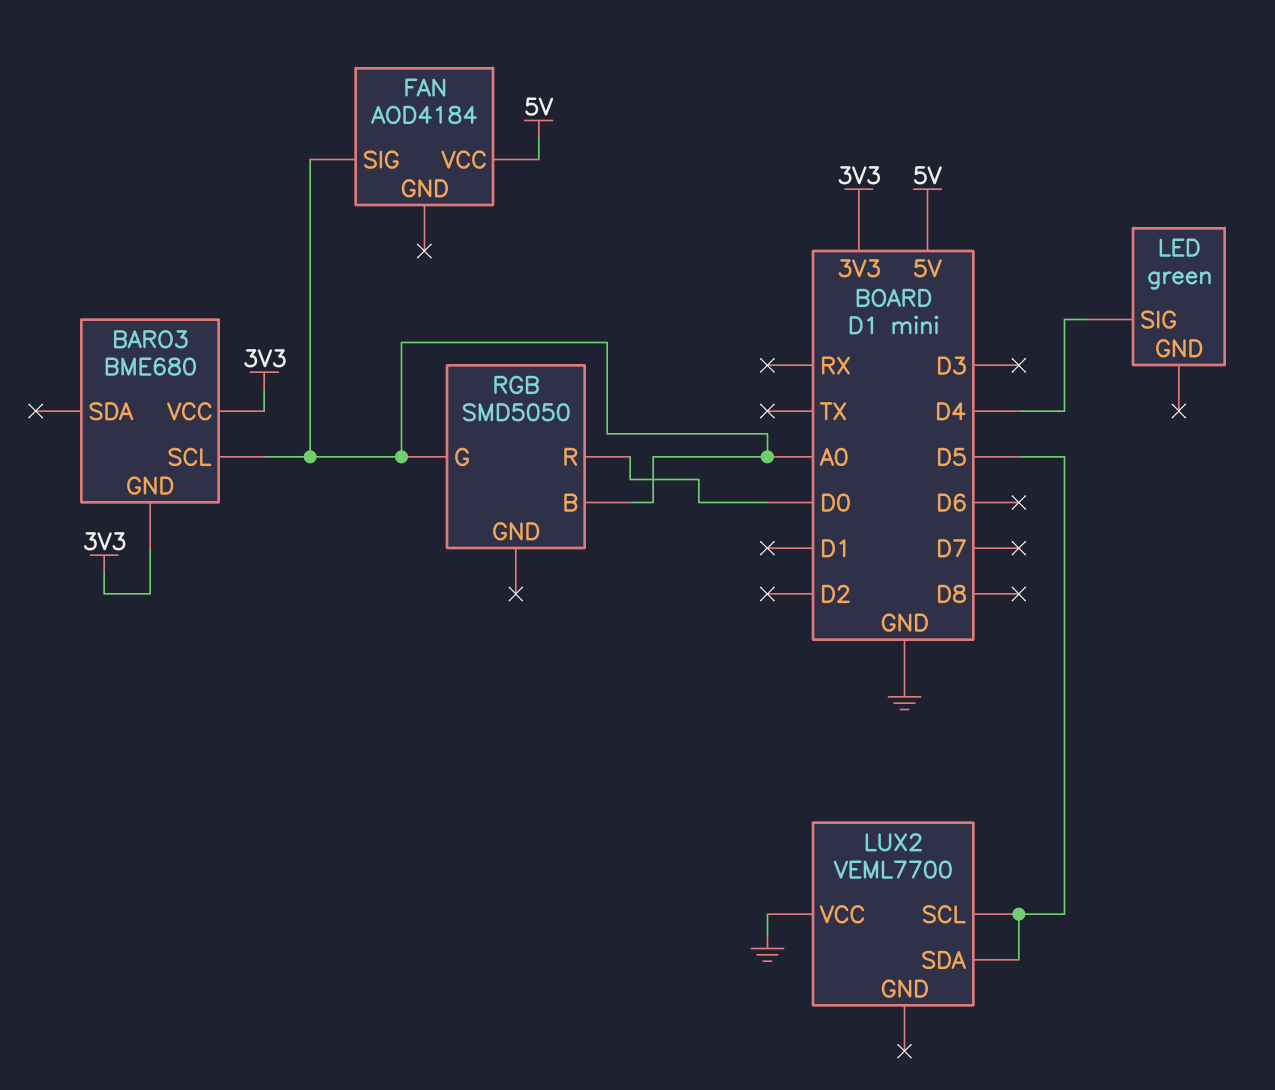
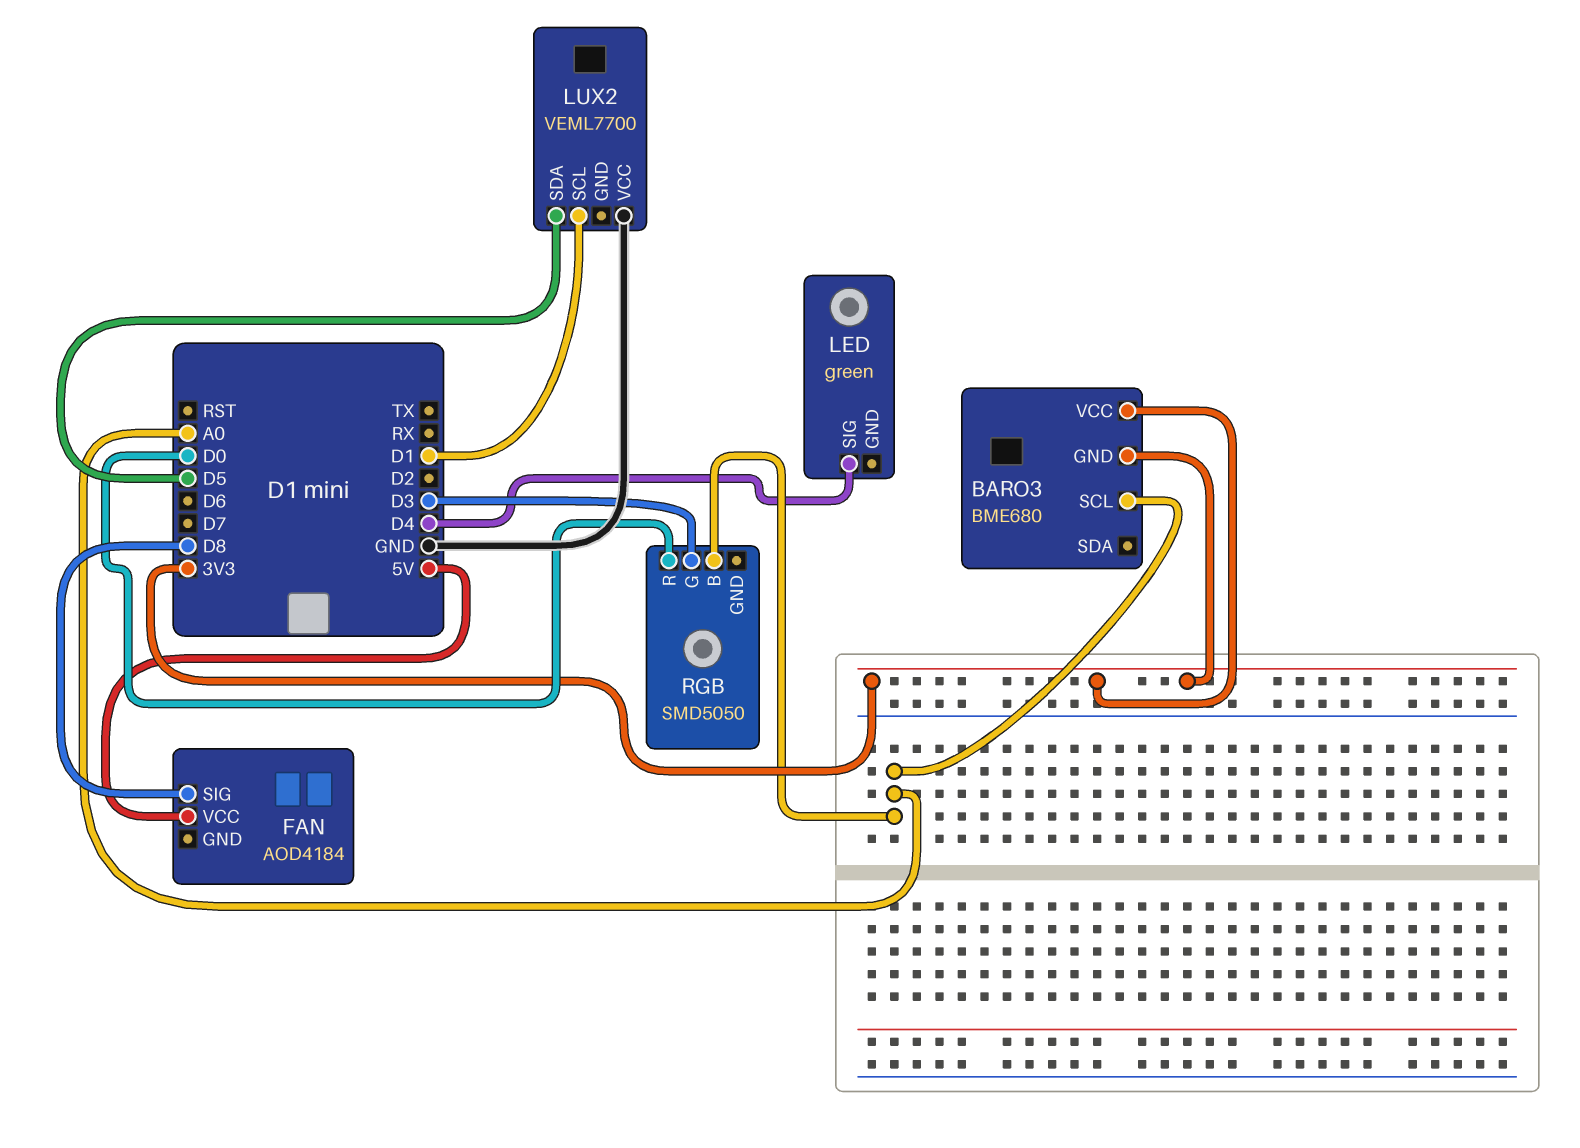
FAN pin SIG: A0 -> D8
LUX2 pin SCL: D5 -> D1
RGB pin G: A0 -> D3

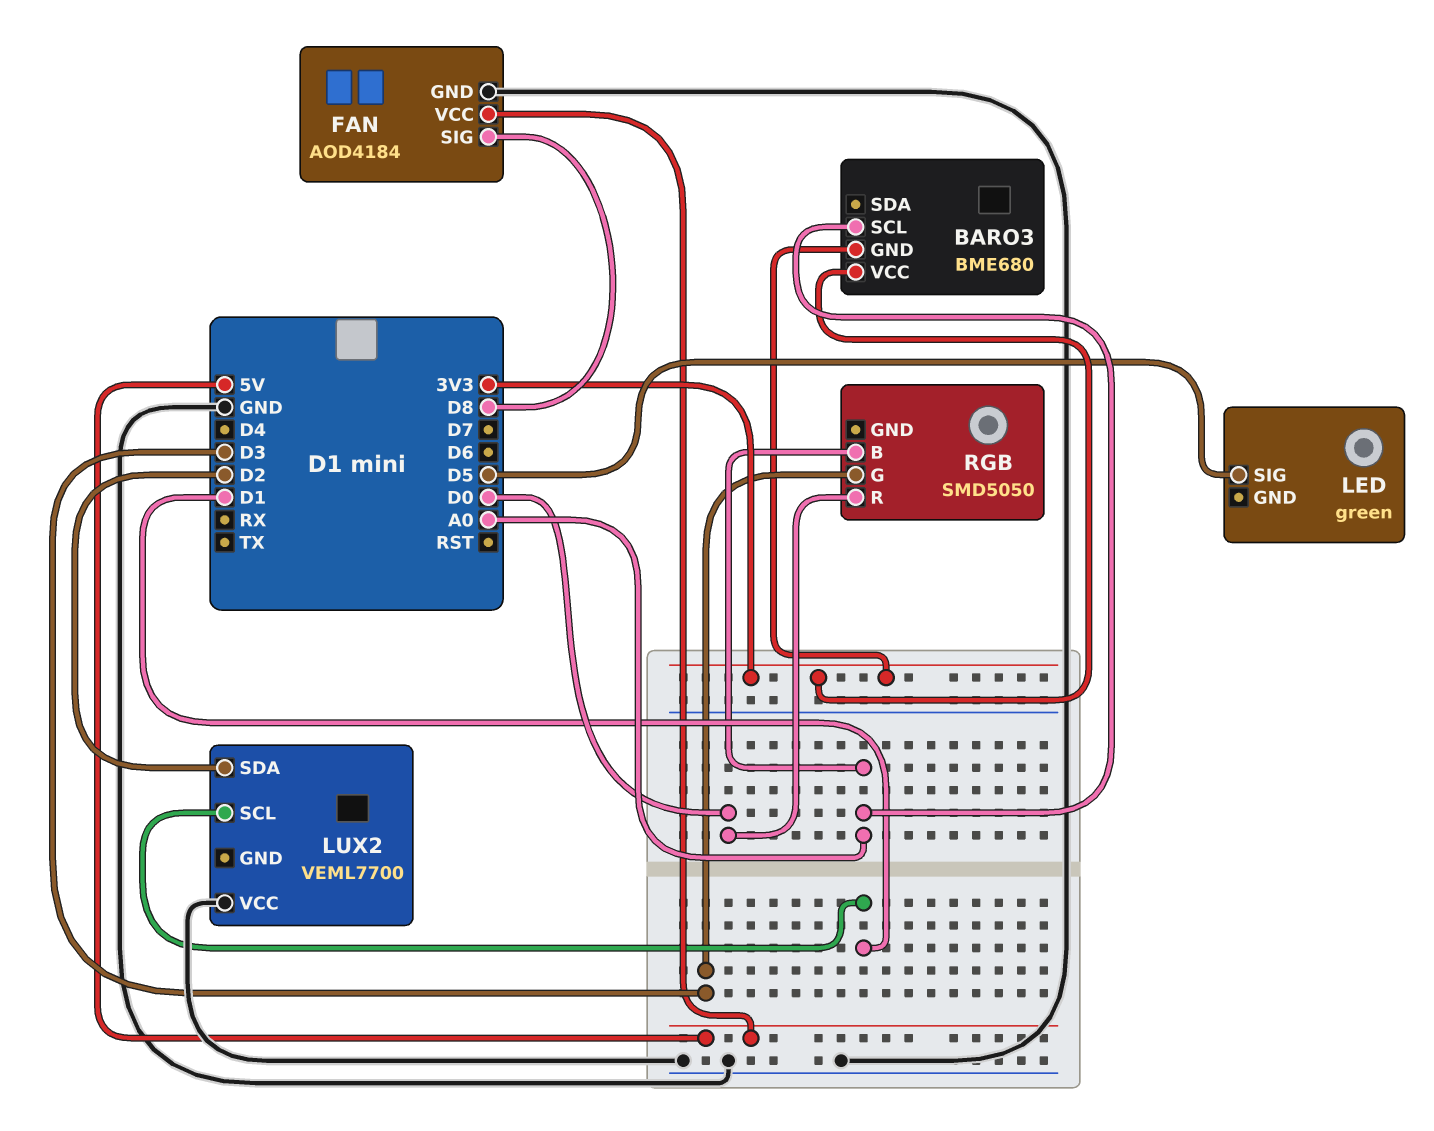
FAN pin GND: none -> GND
LED pin SIG: D4 -> D5
LUX2 pin SDA: D5 -> D2

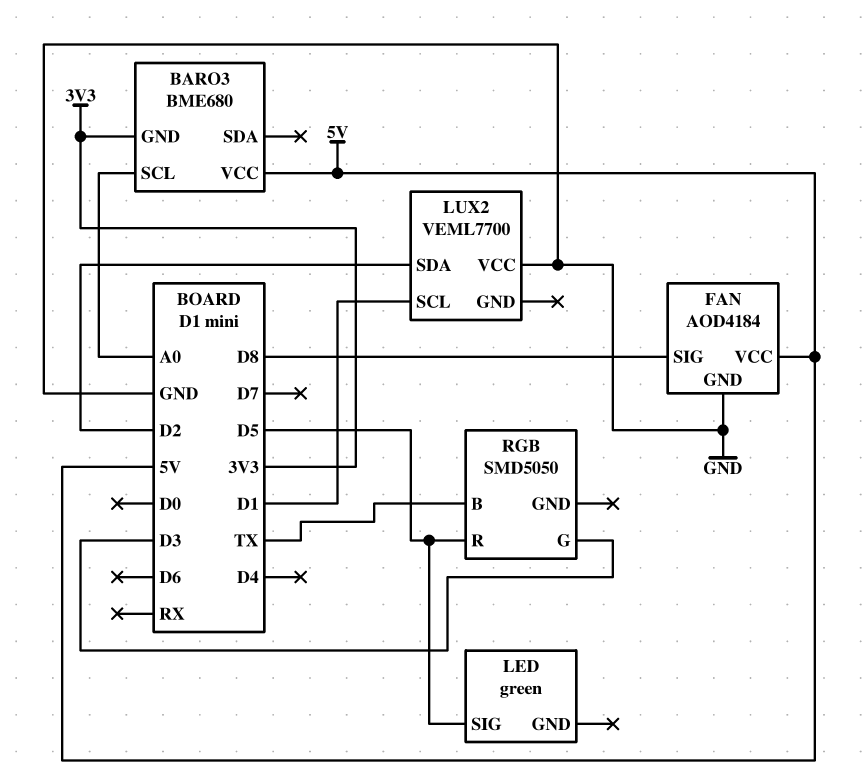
BARO3 pin VCC: 3V3 -> 5V
RGB pin B: A0 -> TX
RGB pin R: D0 -> D5

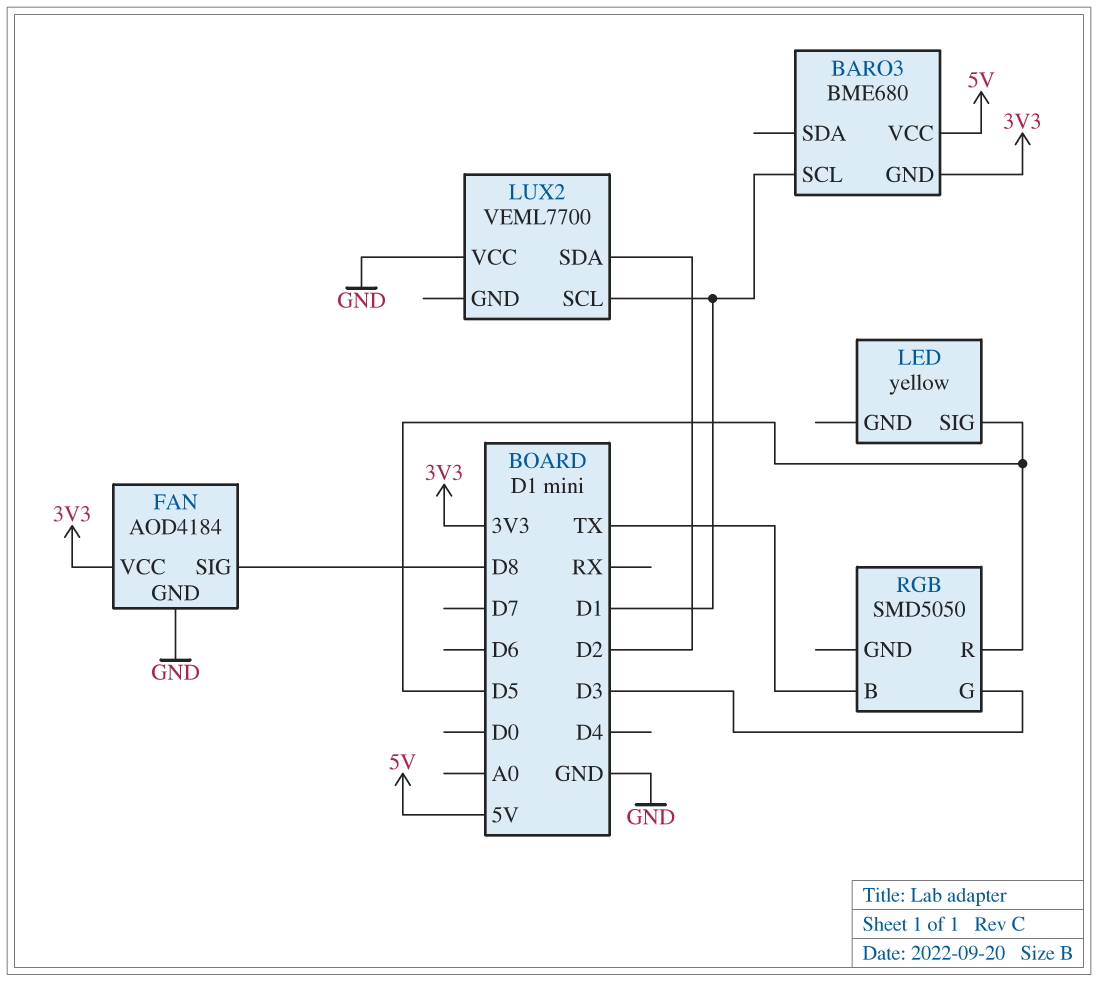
BARO3 pin SCL: A0 -> D1
FAN pin VCC: 5V -> 3V3
LED: green -> yellow

